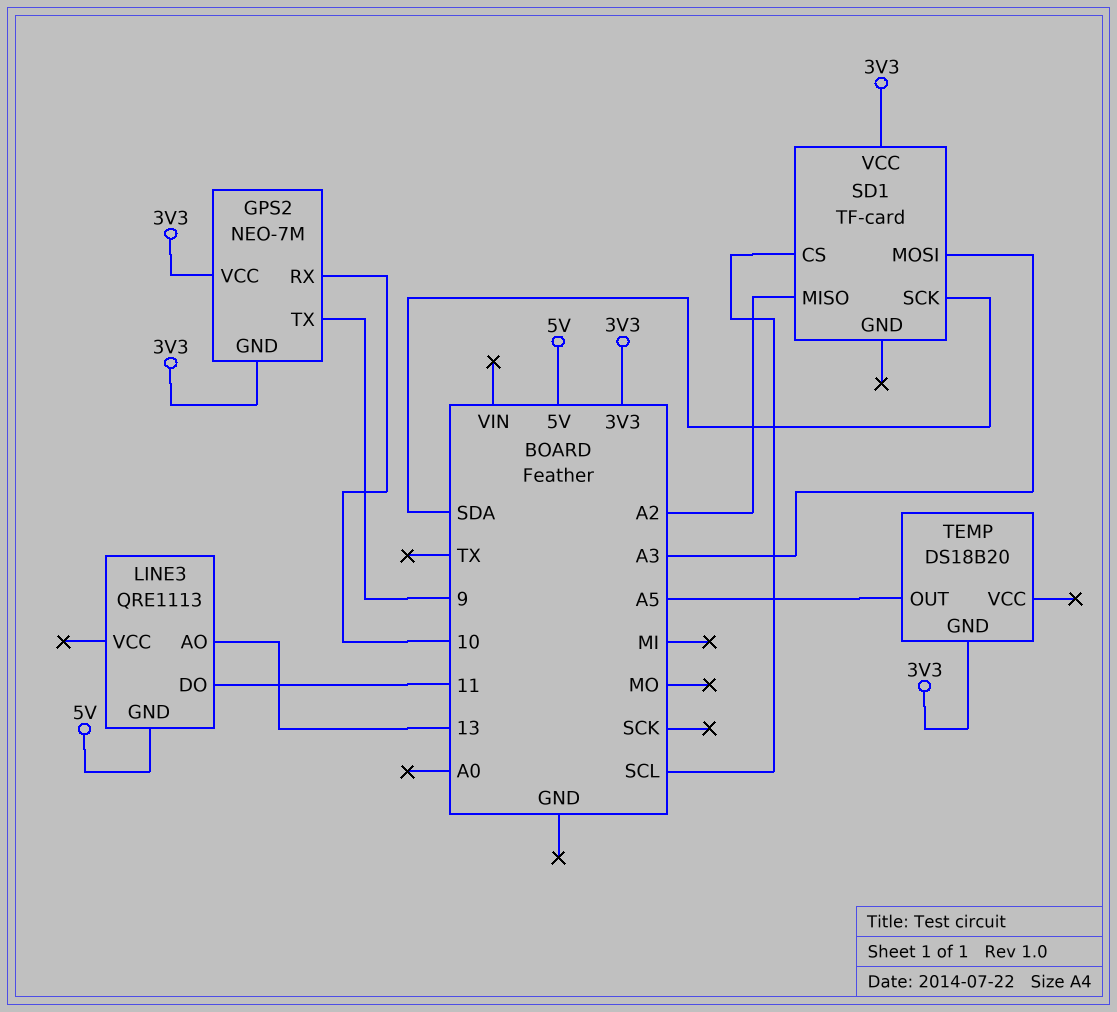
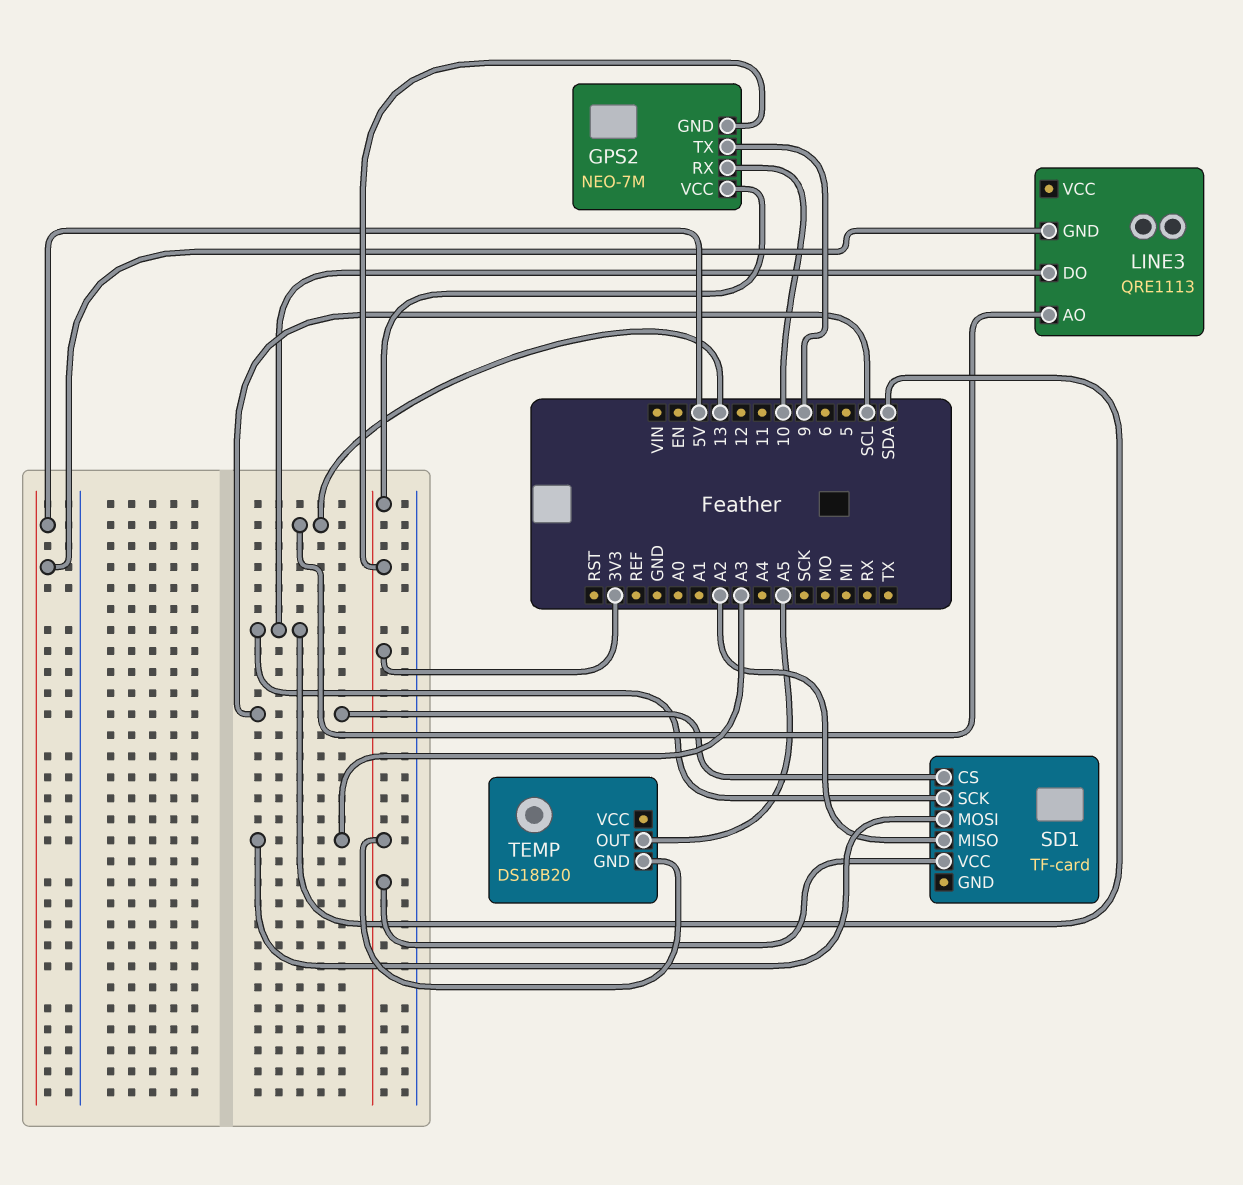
LINE3 pin DO: 11 -> SDA

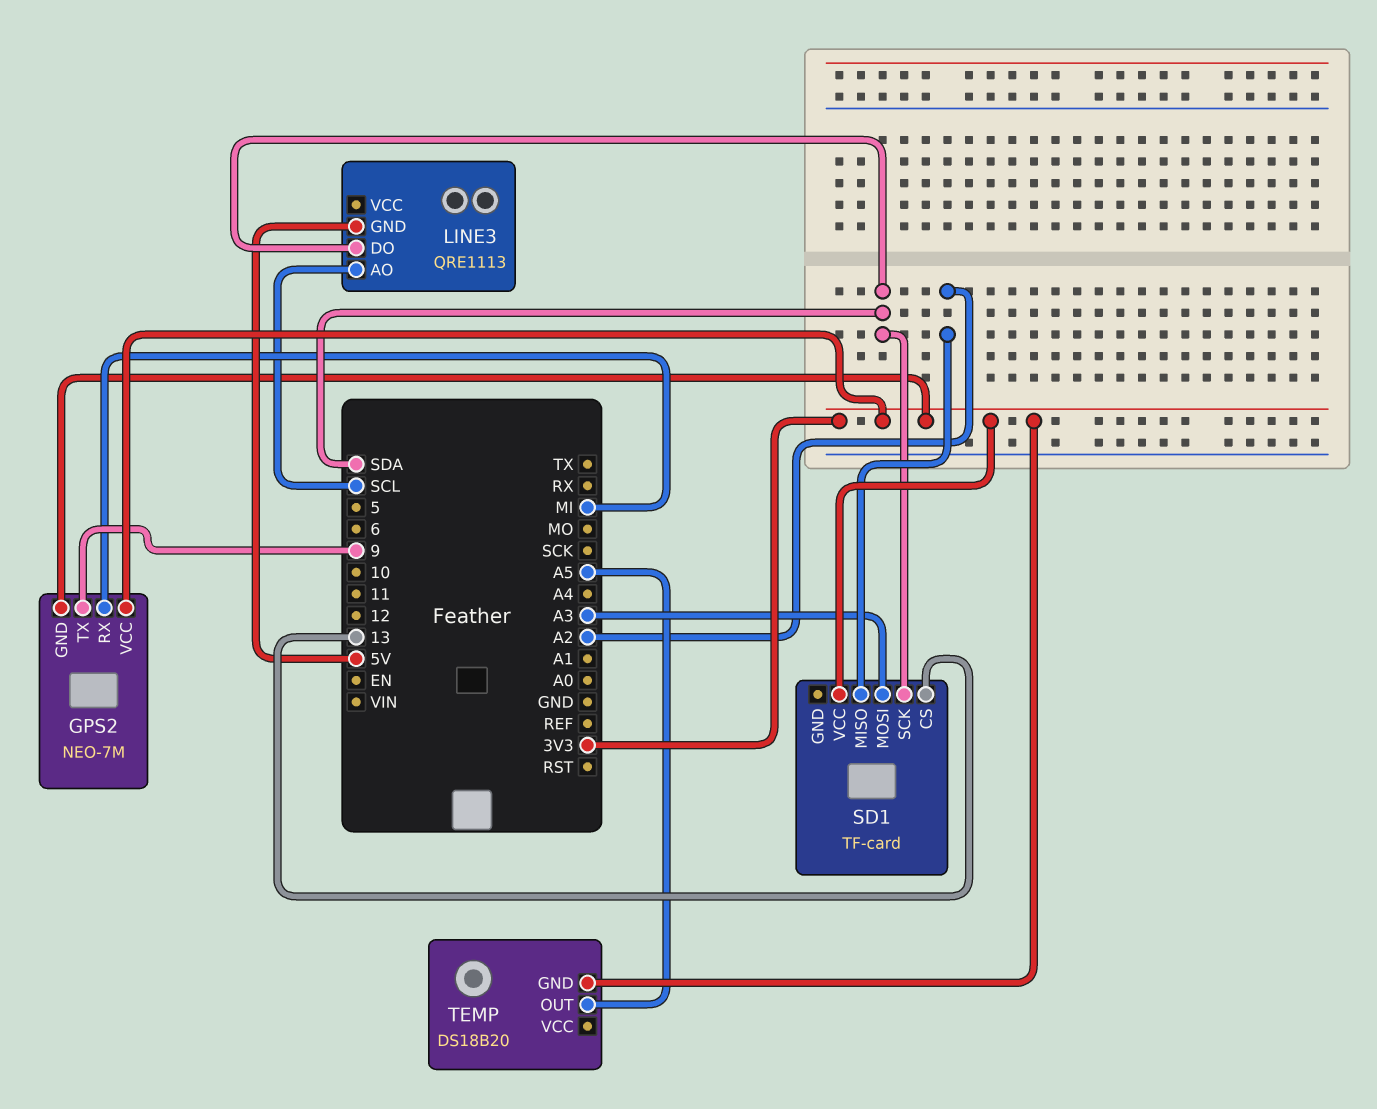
GPS2 pin RX: 10 -> MI
LINE3 pin AO: 13 -> SCL
SD1 pin CS: SCL -> 13

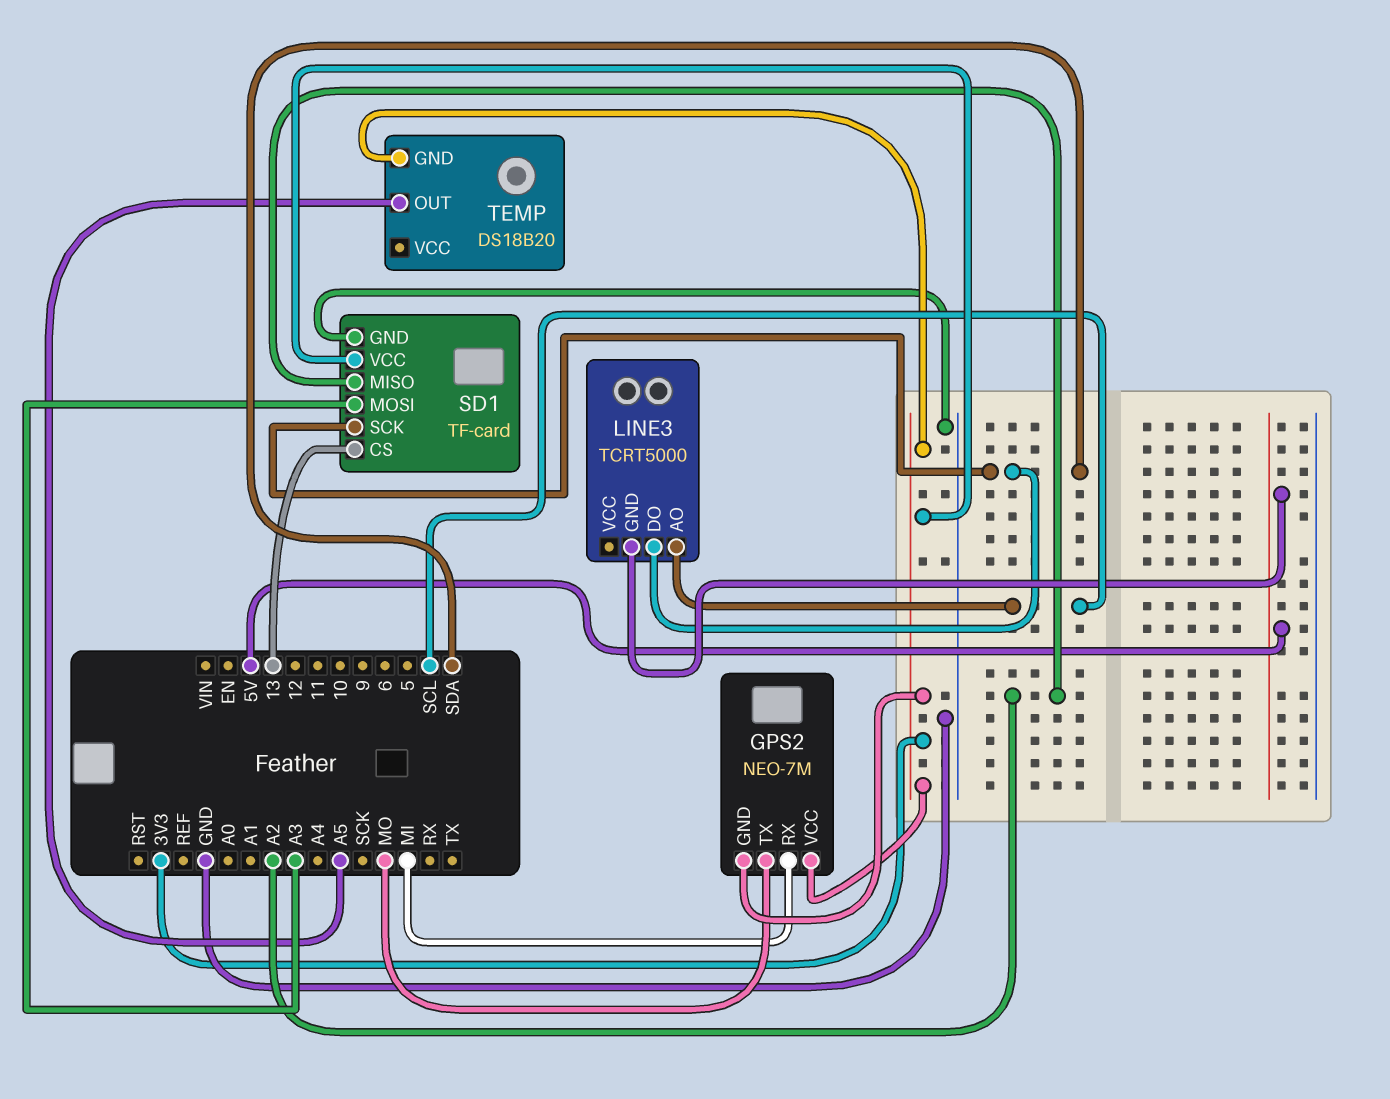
GPS2 pin TX: 9 -> MO
LINE3: QRE1113 -> TCRT5000
SD1 pin GND: none -> GND

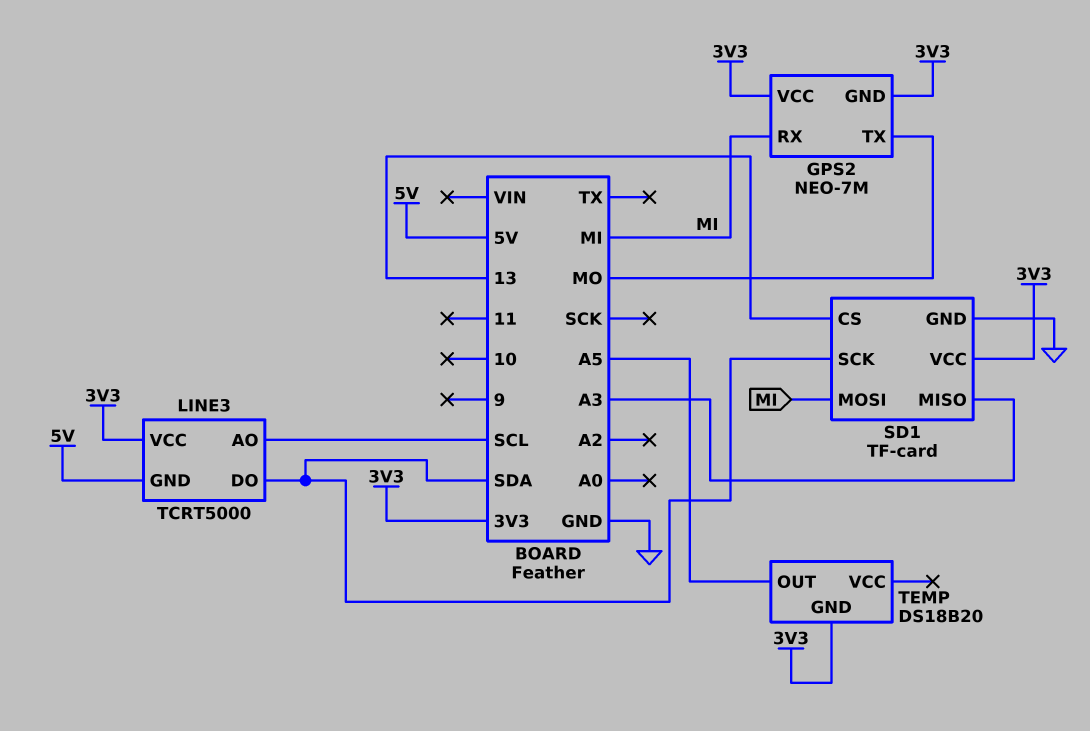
LINE3 pin VCC: none -> 3V3
SD1 pin MISO: A2 -> A3
SD1 pin MOSI: A3 -> MI

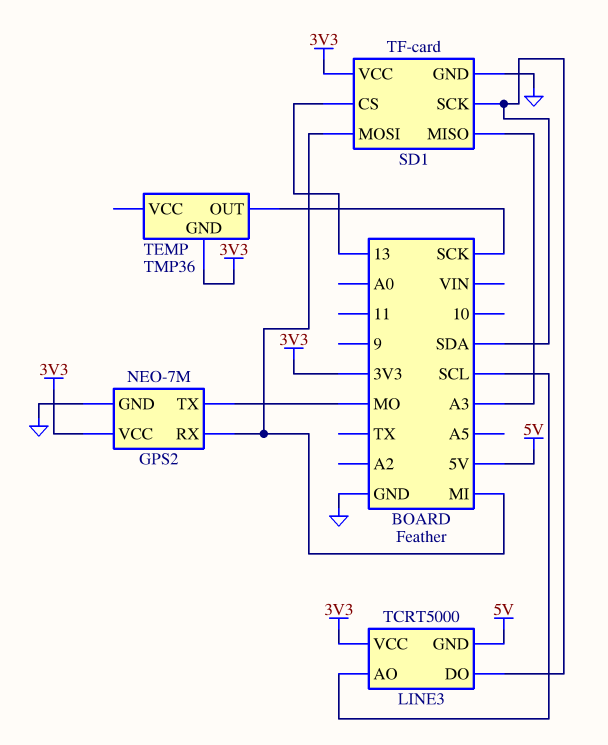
GPS2 pin GND: 3V3 -> GND
TEMP: DS18B20 -> TMP36
TEMP pin OUT: A5 -> SCK

